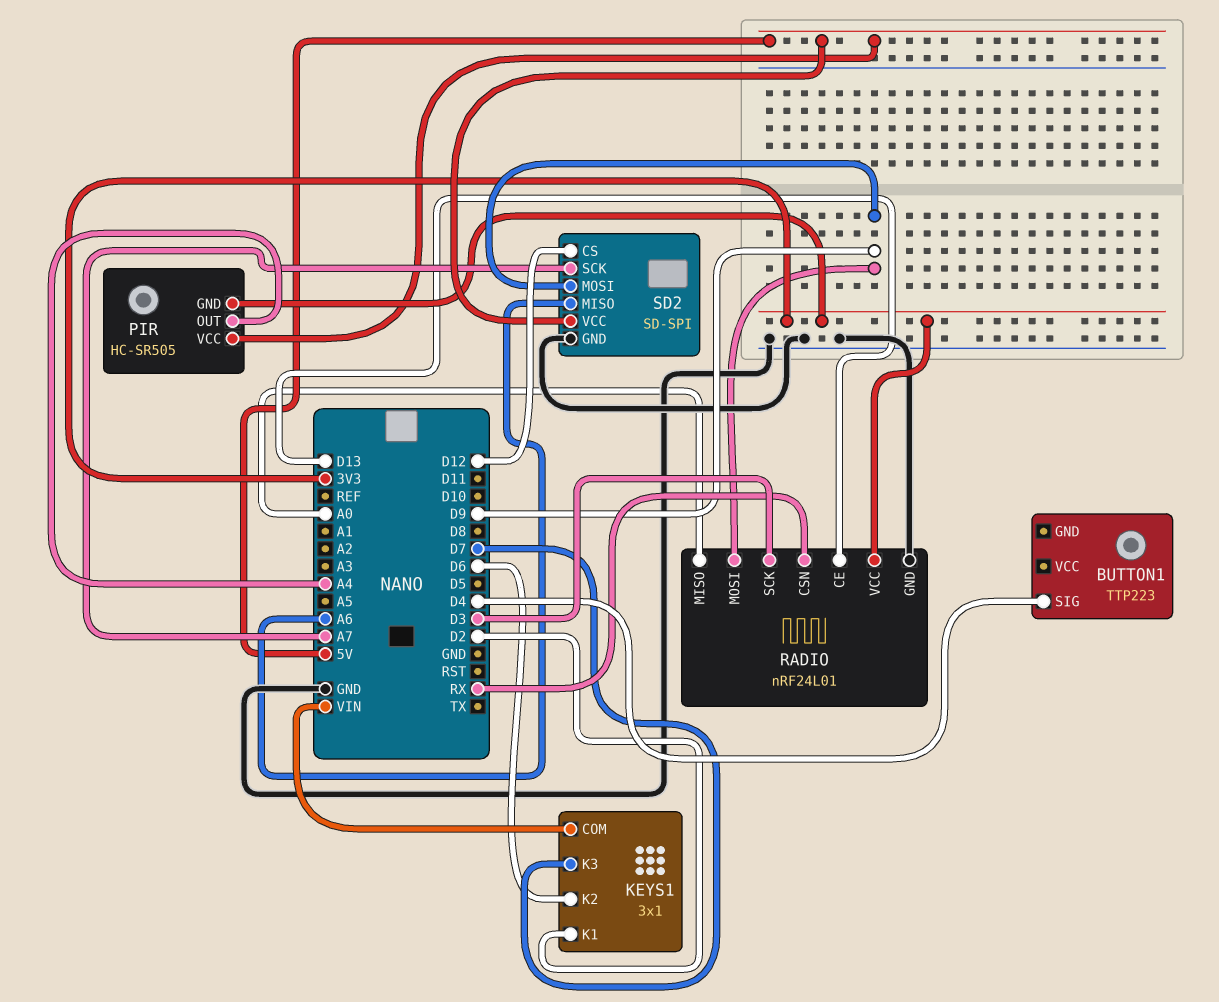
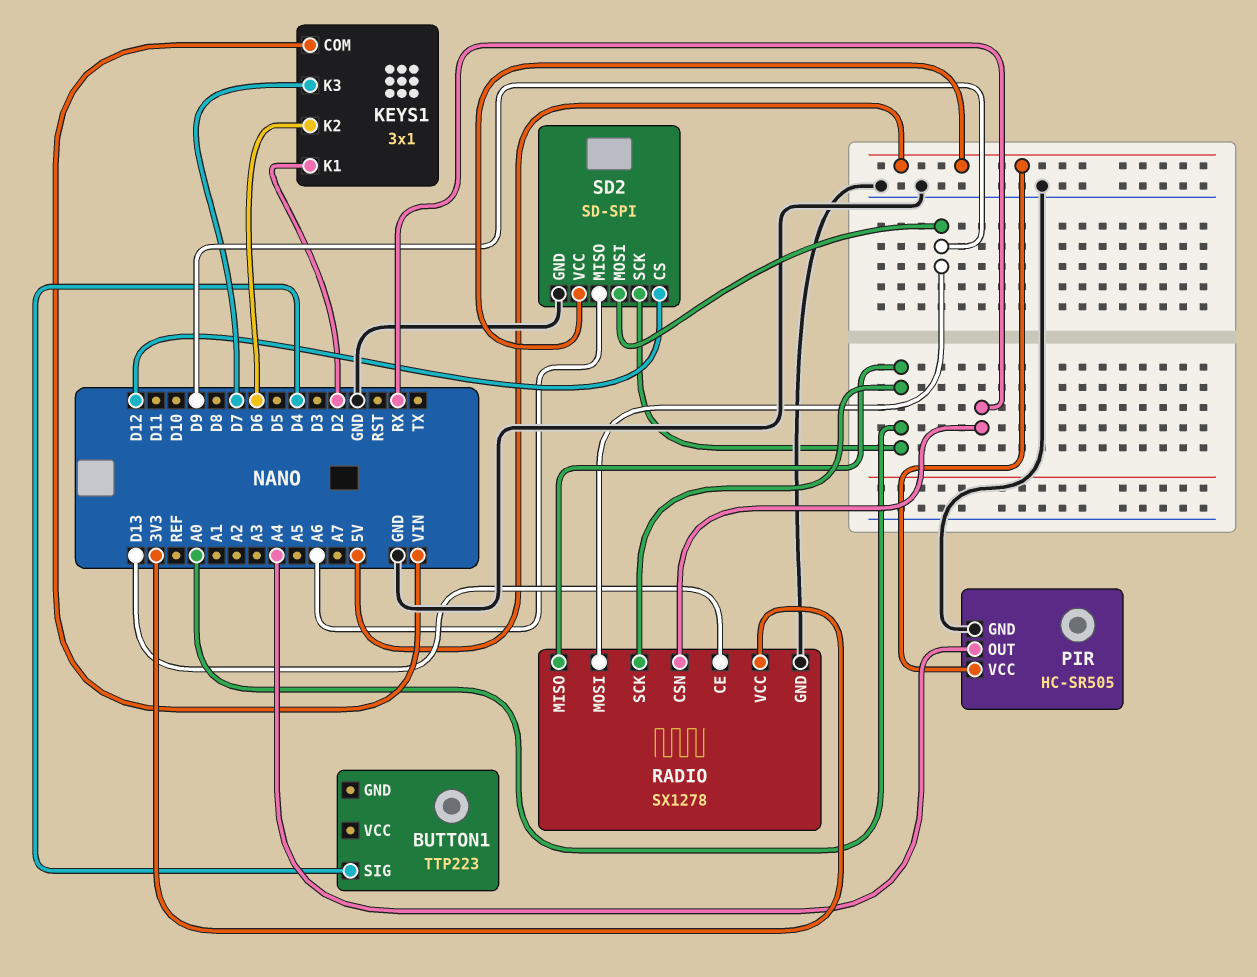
PIR pin GND: 3V3 -> GND
RADIO: nRF24L01 -> SX1278
RADIO pin SCK: D3 -> A0
SD2 pin SCK: A7 -> A0

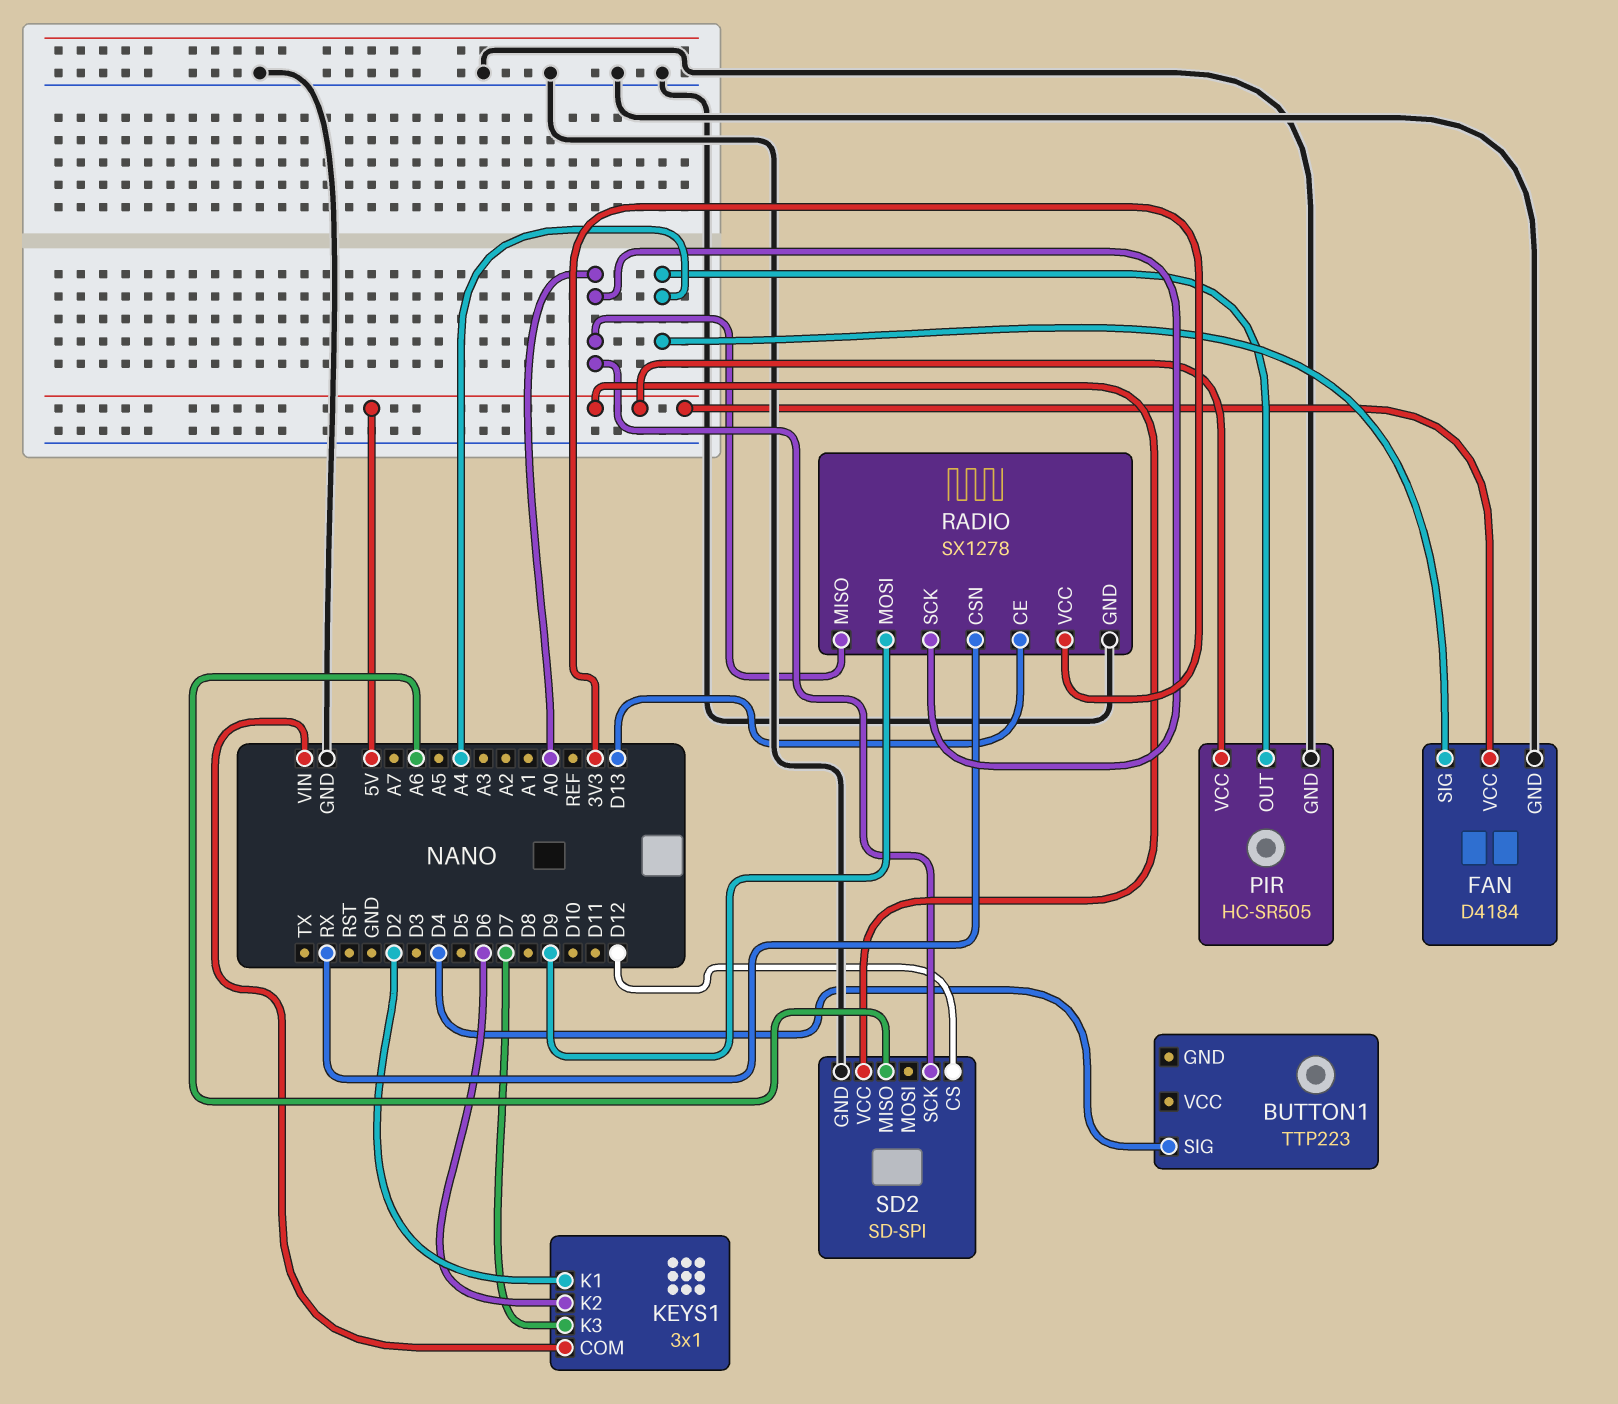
FAN: none -> D4184
FAN pin GND: none -> GND
FAN pin SIG: none -> A4
FAN pin VCC: none -> 5V
SD2 pin MOSI: D9 -> none

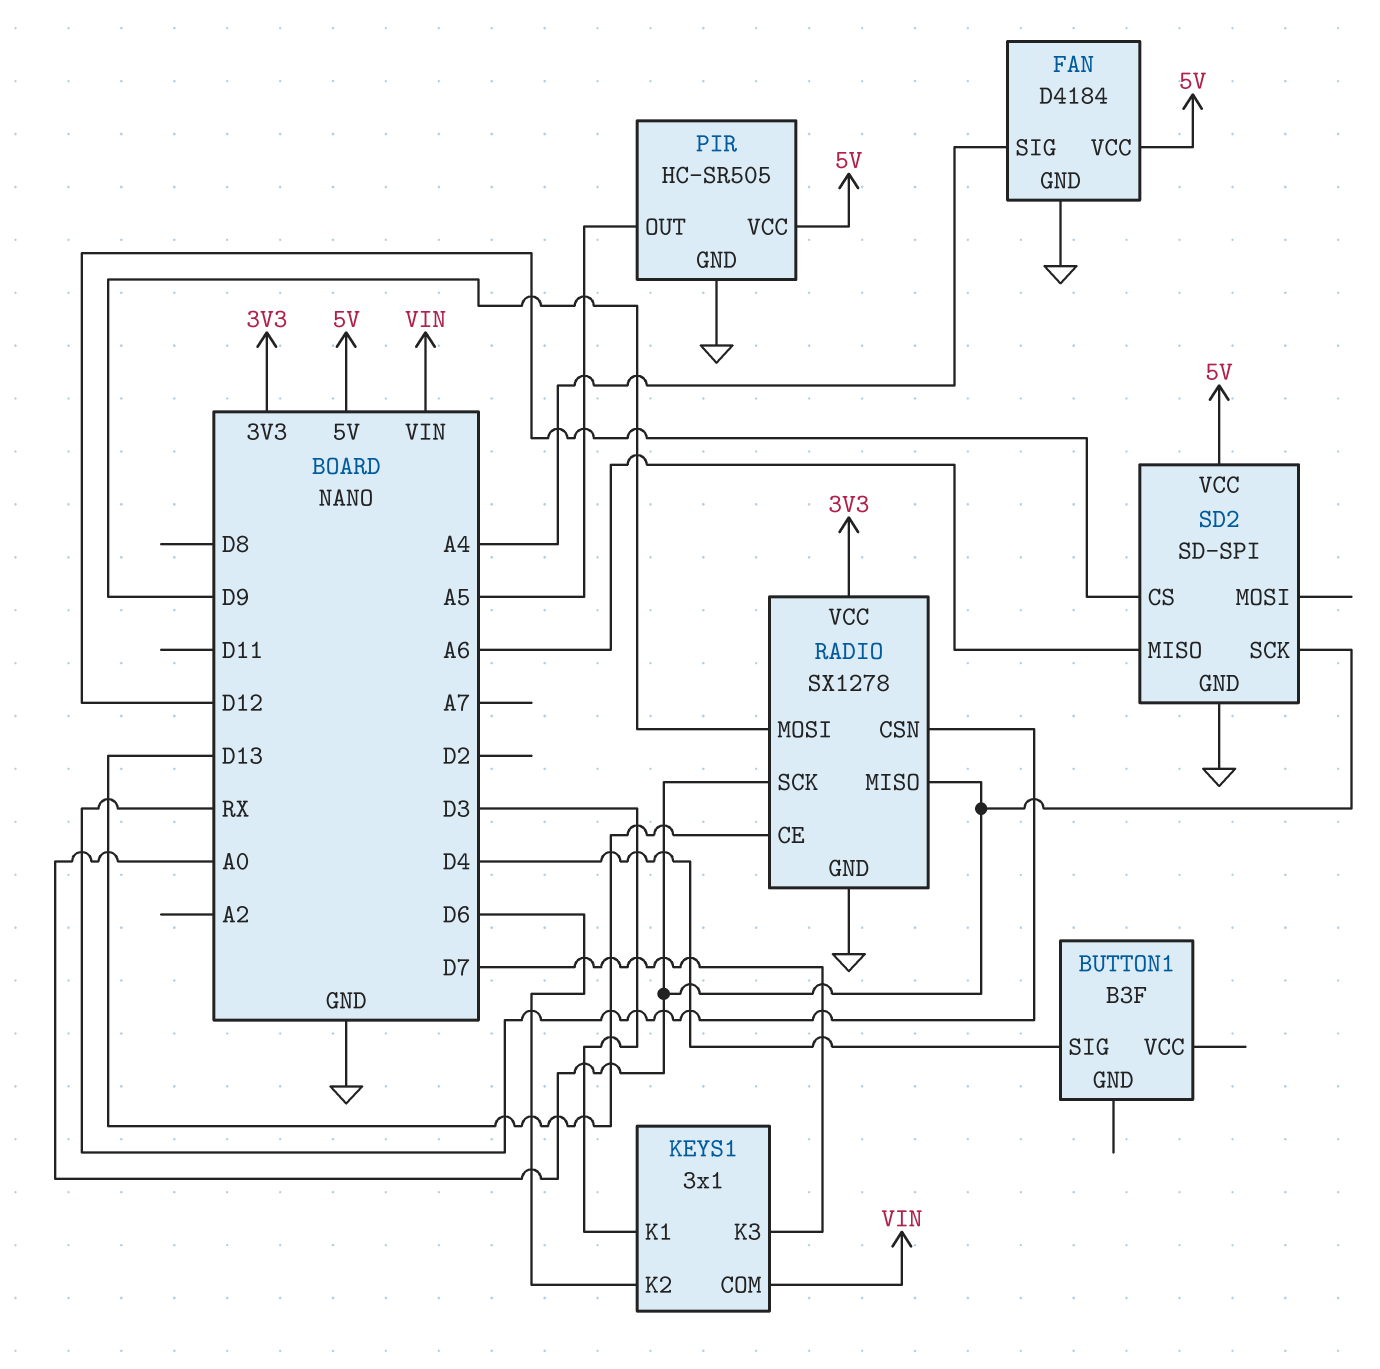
BUTTON1: TTP223 -> B3F
KEYS1 pin K1: D2 -> D3
PIR pin OUT: A4 -> A5

